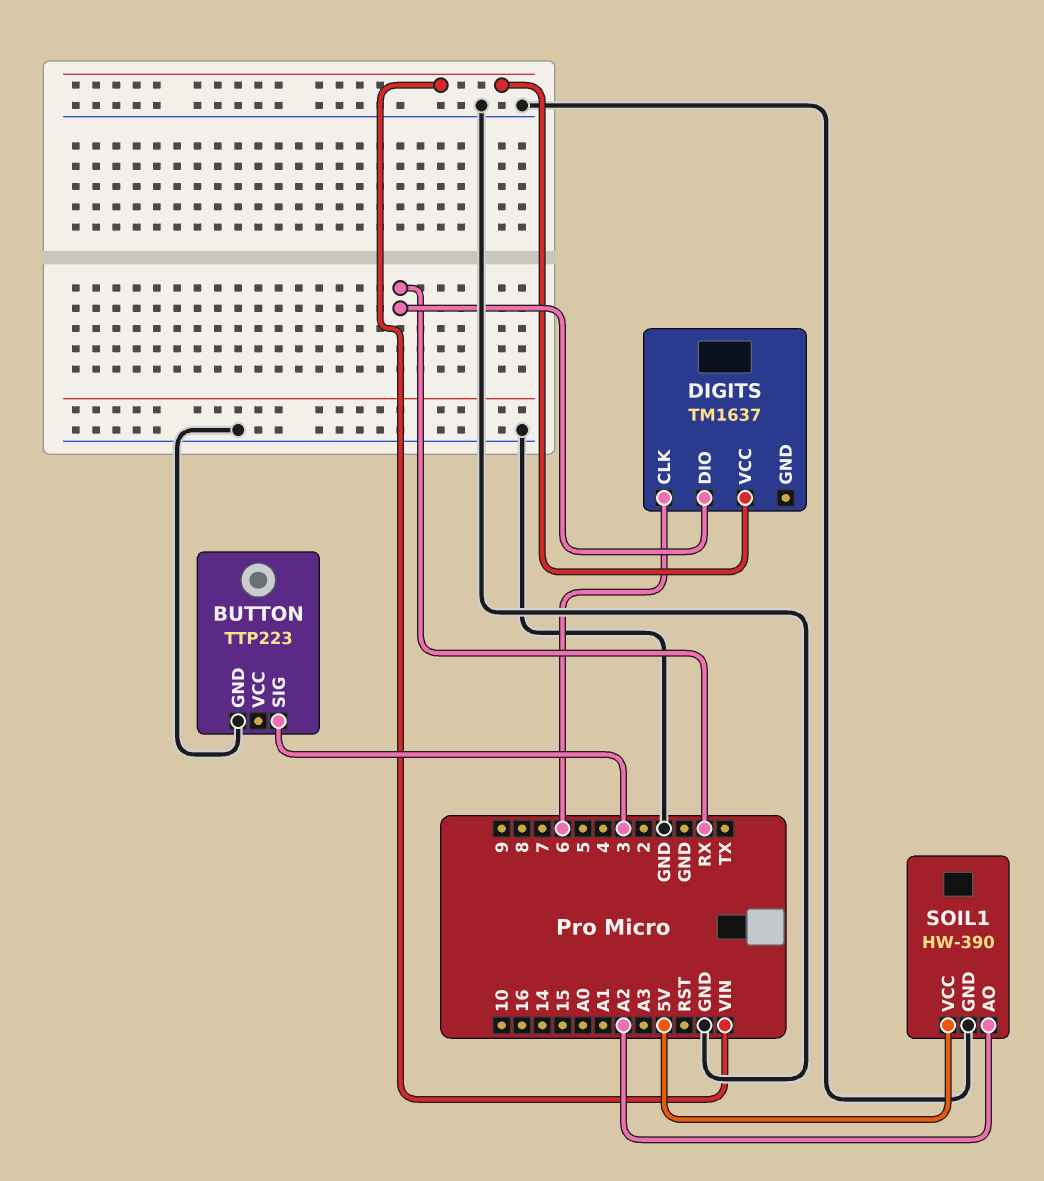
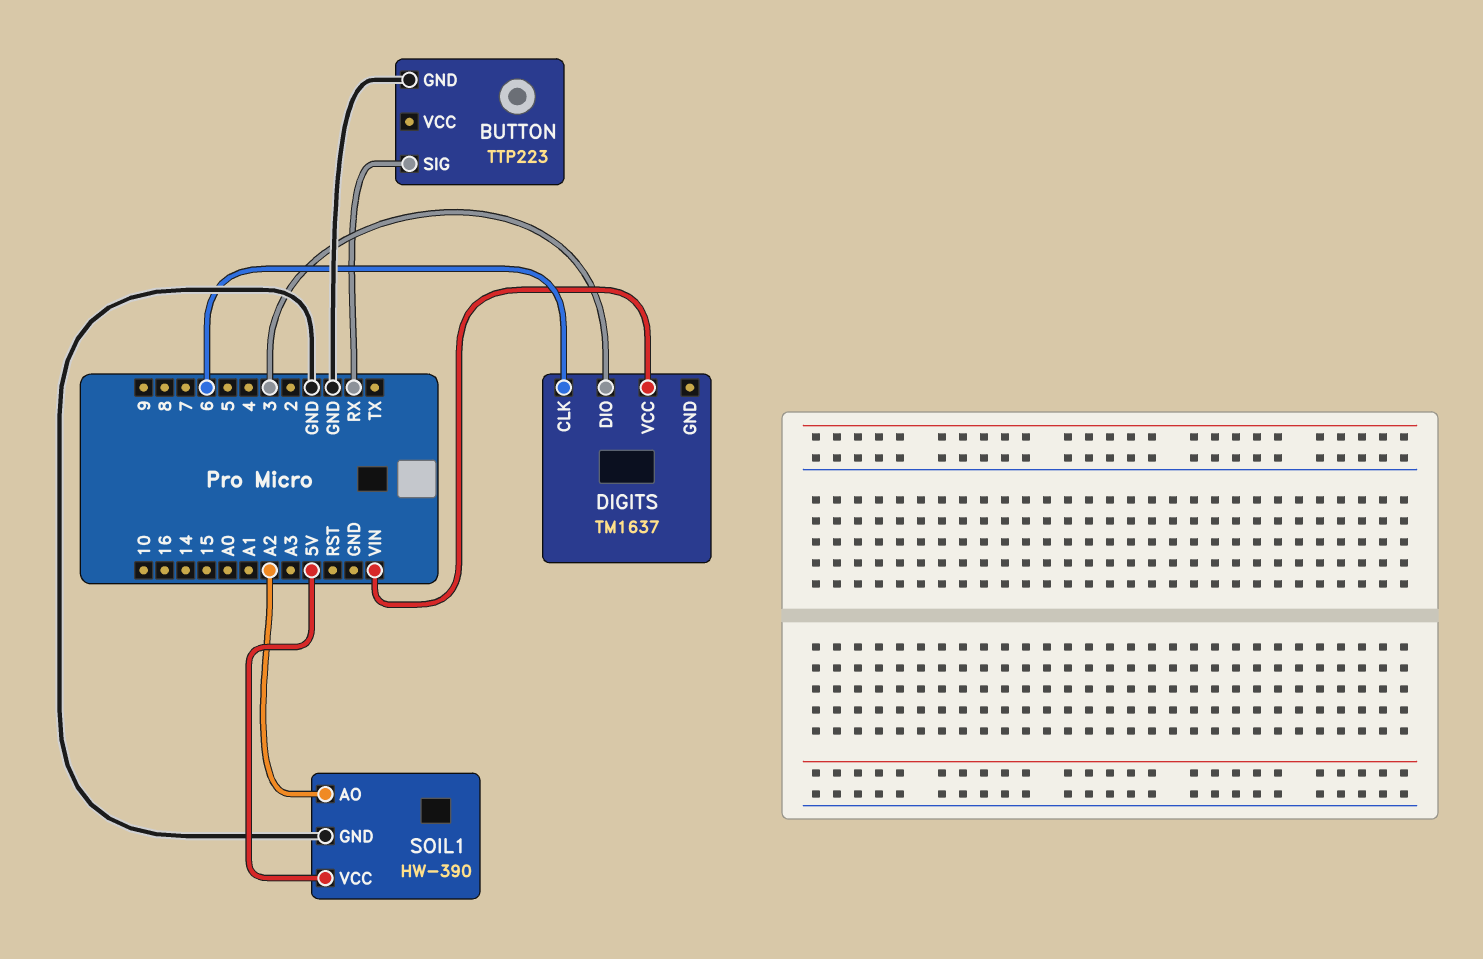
BUTTON pin SIG: 3 -> RX
DIGITS pin DIO: RX -> 3

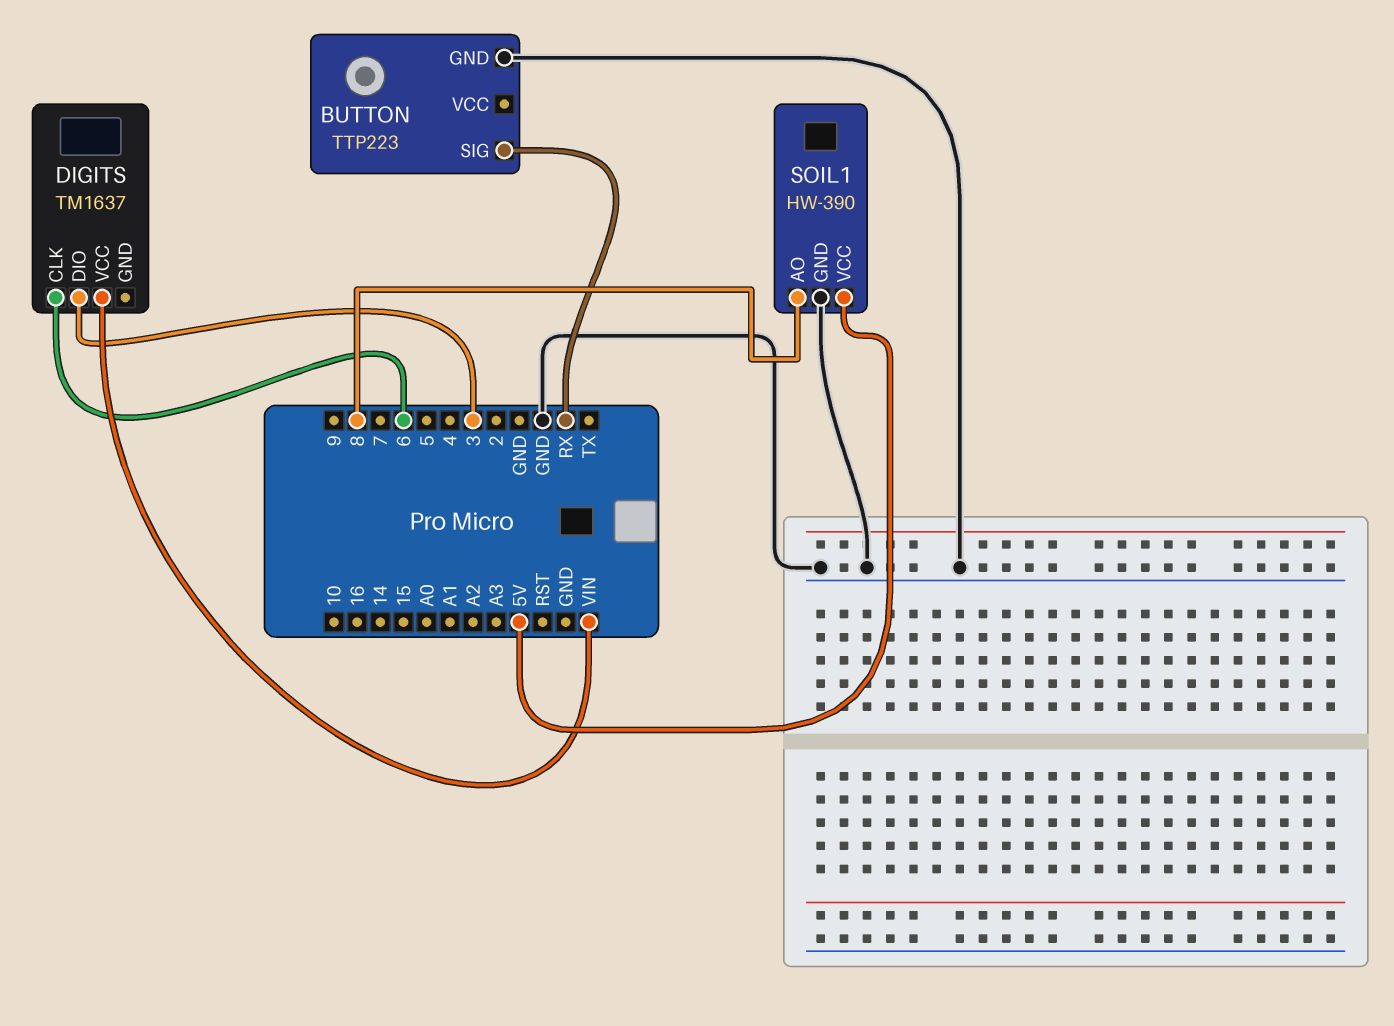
SOIL1 pin AO: A2 -> 8

